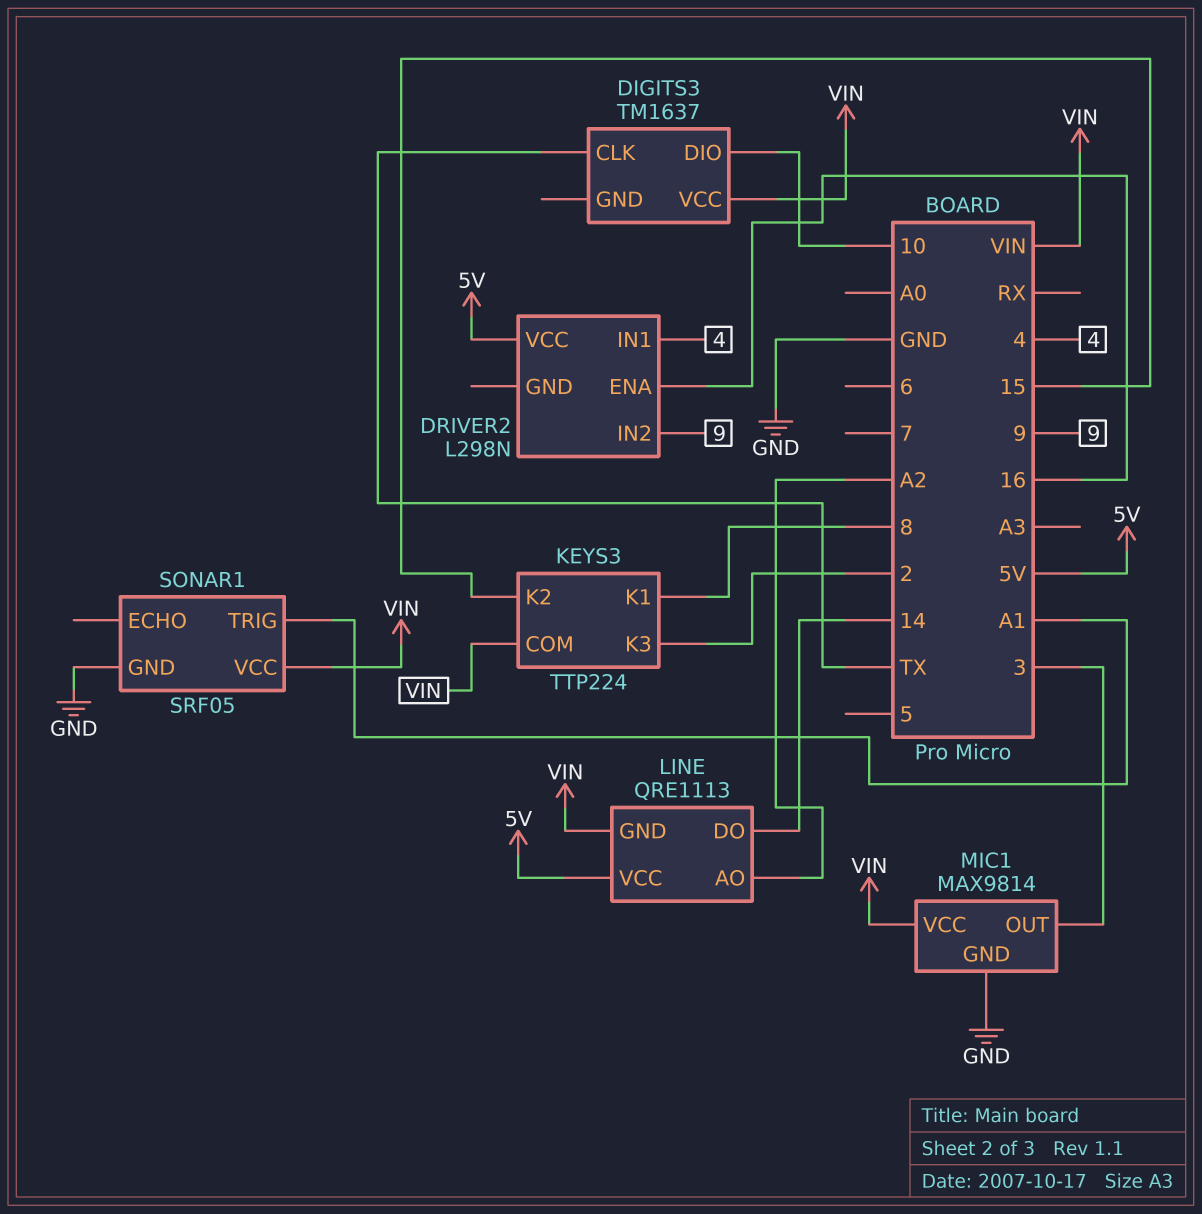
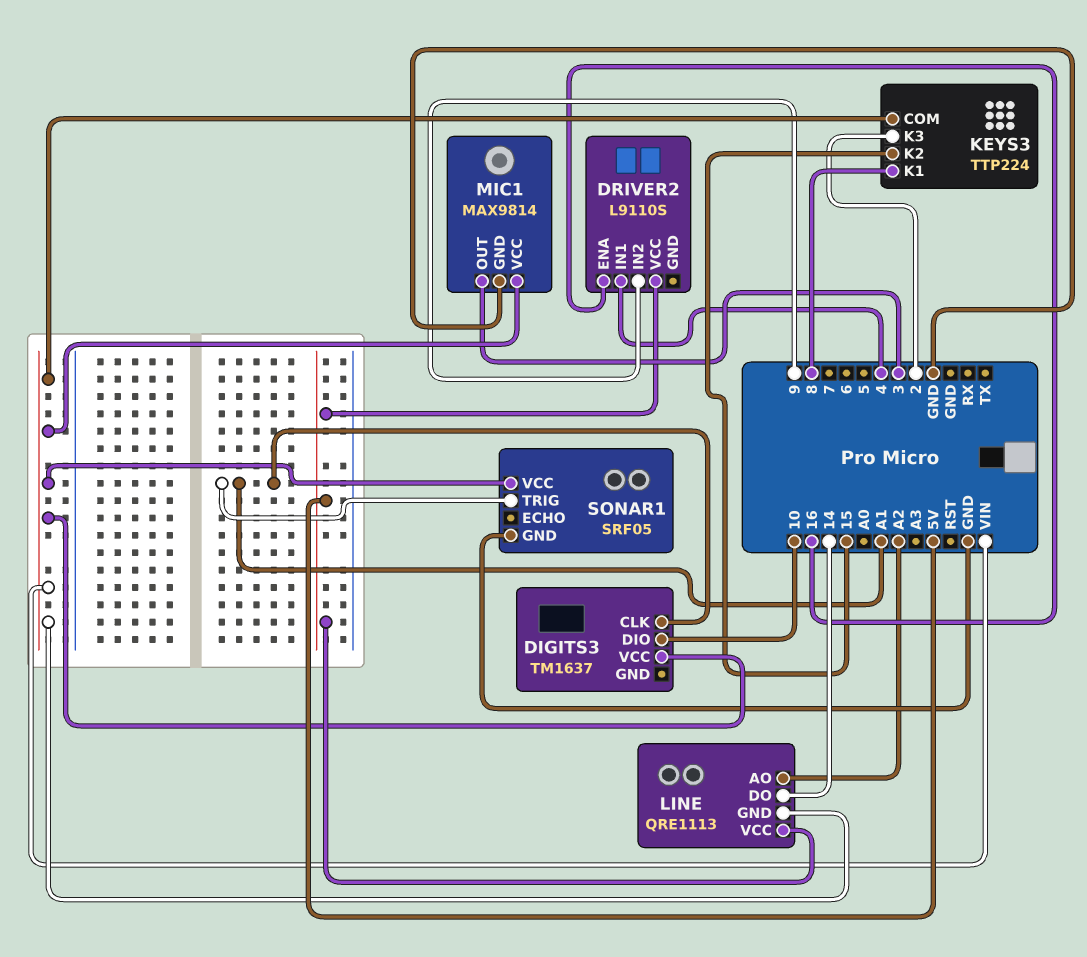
DIGITS3 pin CLK: TX -> A1
DRIVER2: L298N -> L9110S

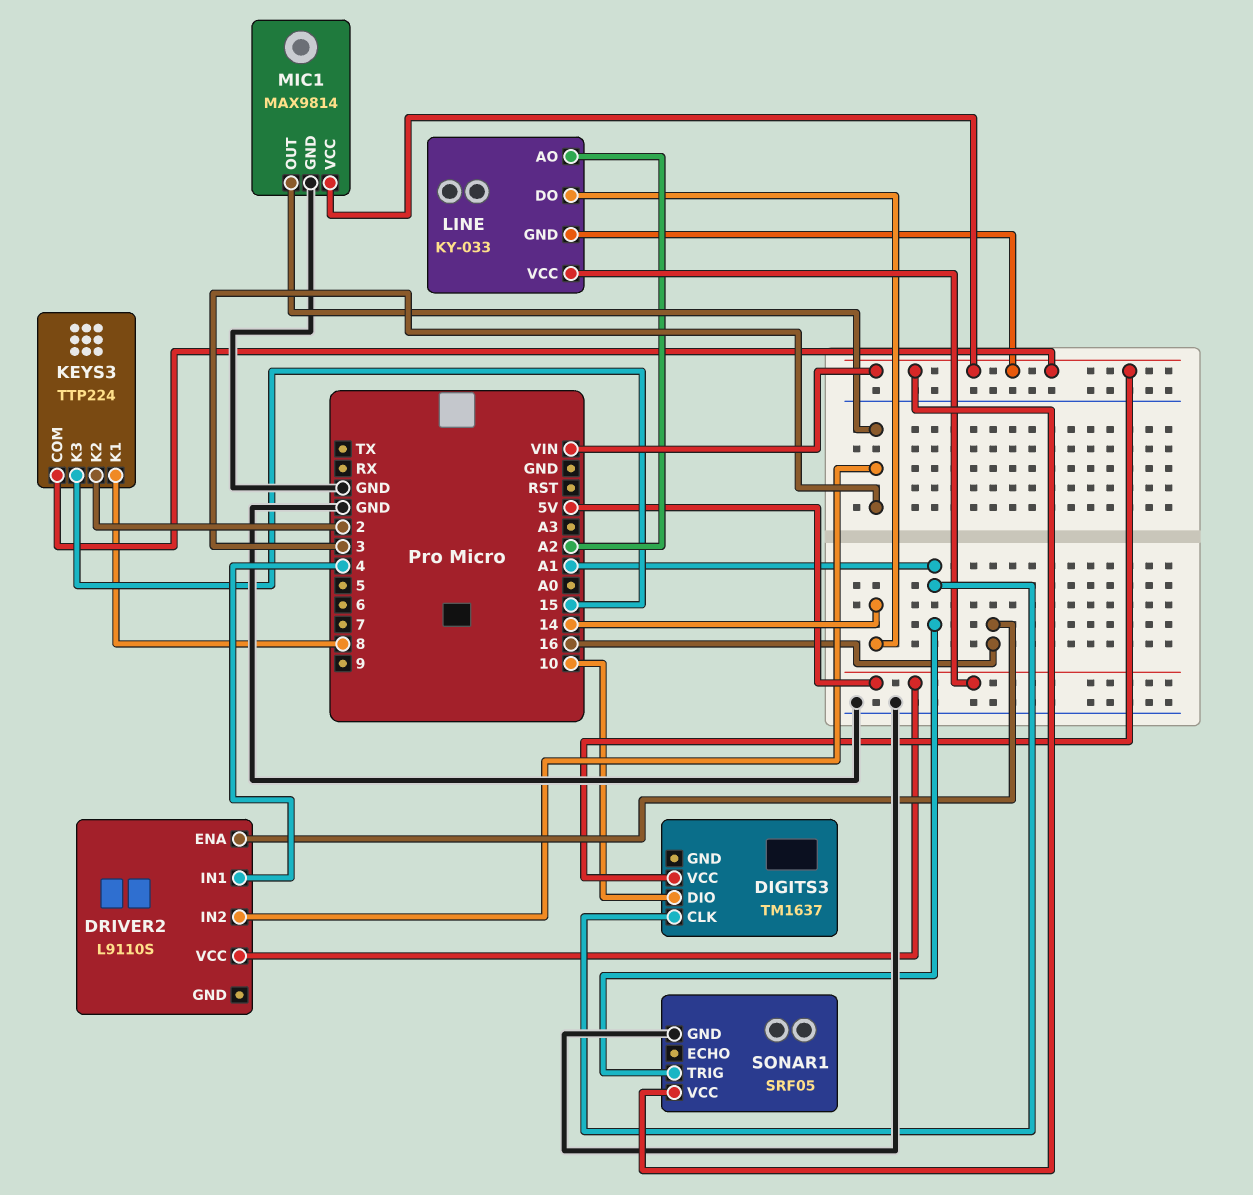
DRIVER2 pin IN2: 9 -> 3
KEYS3 pin K2: 15 -> 2
KEYS3 pin K3: 2 -> 15
LINE: QRE1113 -> KY-033

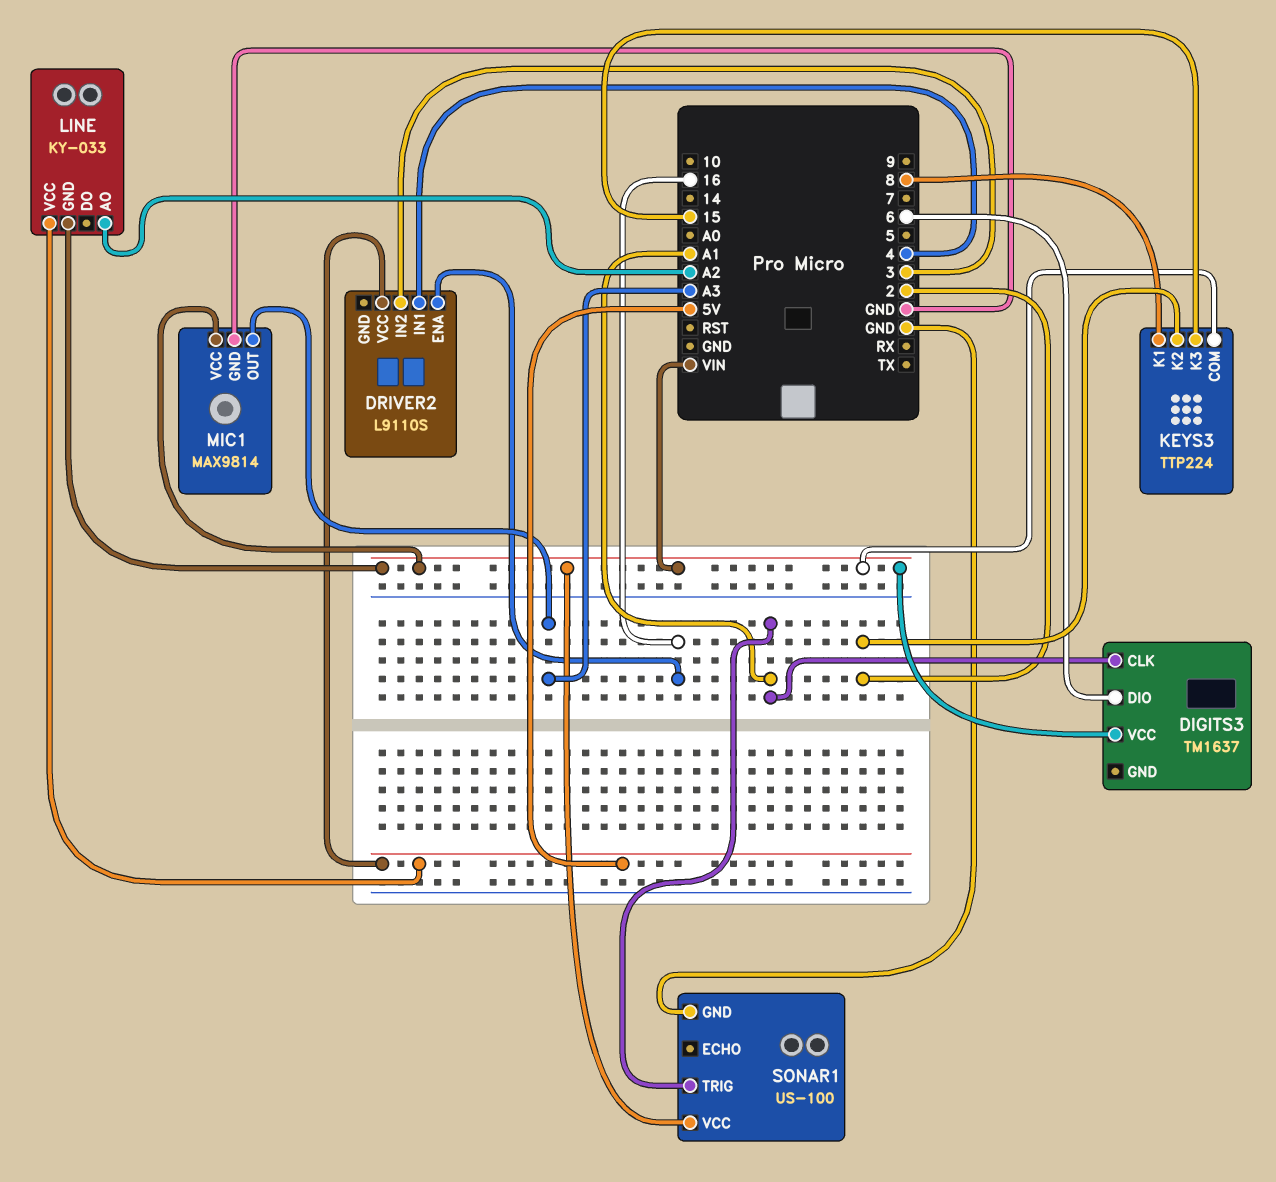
DIGITS3 pin DIO: 10 -> 6
LINE pin DO: 14 -> none
MIC1 pin OUT: 3 -> A3
SONAR1: SRF05 -> US-100

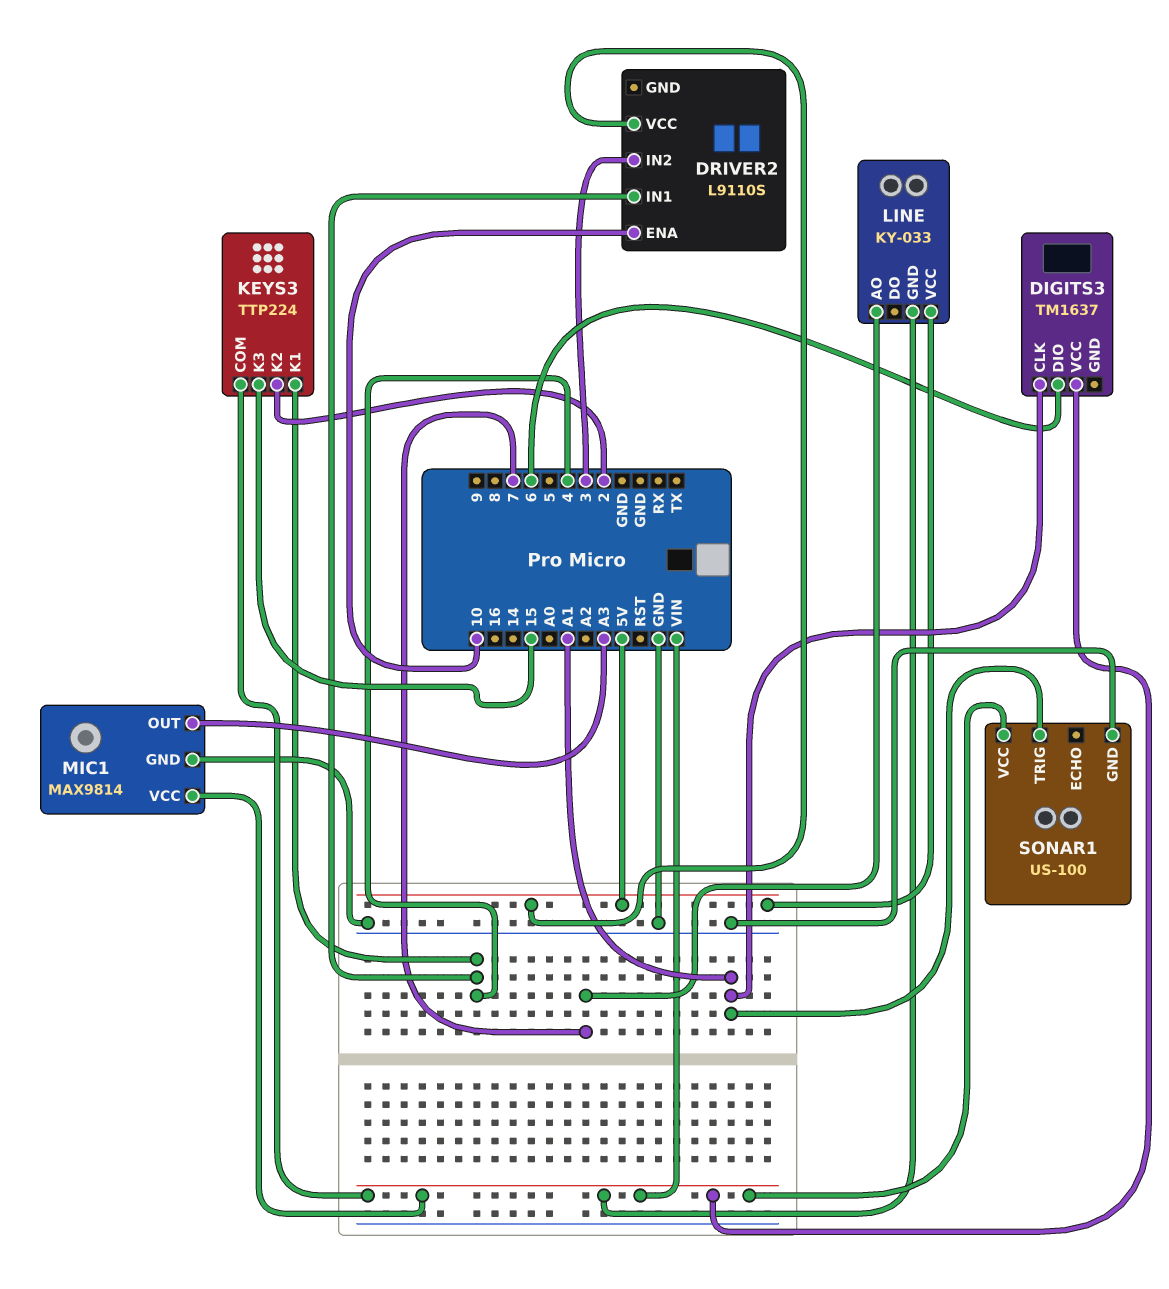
DRIVER2 pin ENA: 16 -> 10
KEYS3 pin K1: 8 -> 4
LINE pin AO: A2 -> 7

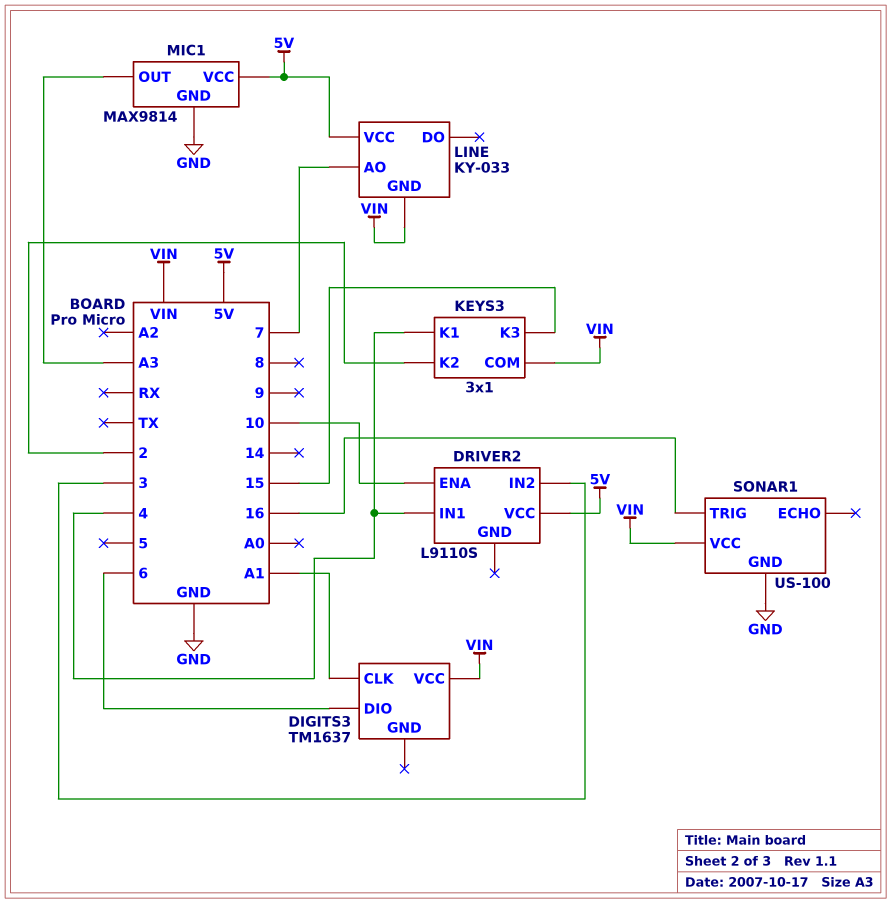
KEYS3: TTP224 -> 3x1
MIC1 pin VCC: VIN -> 5V
SONAR1 pin TRIG: A1 -> 16

